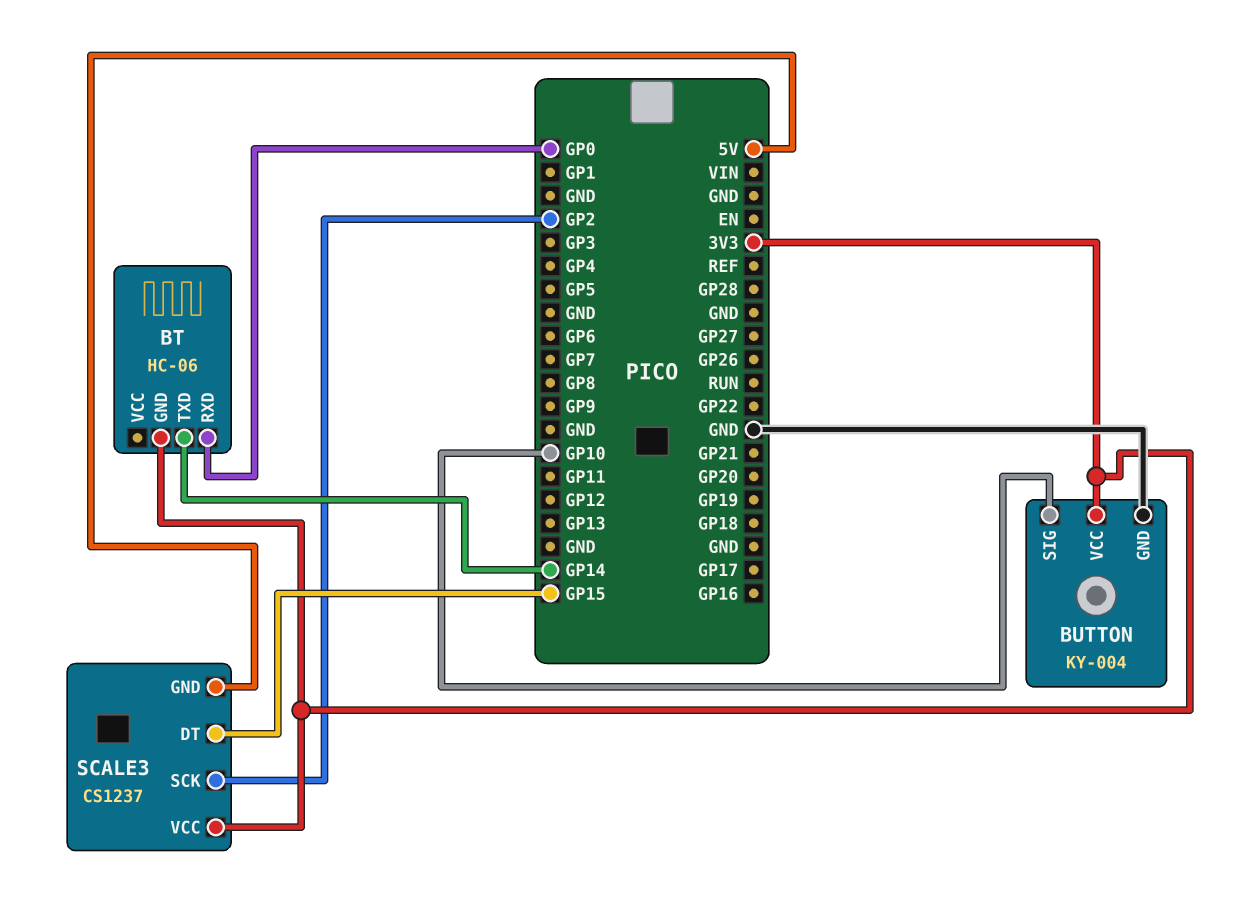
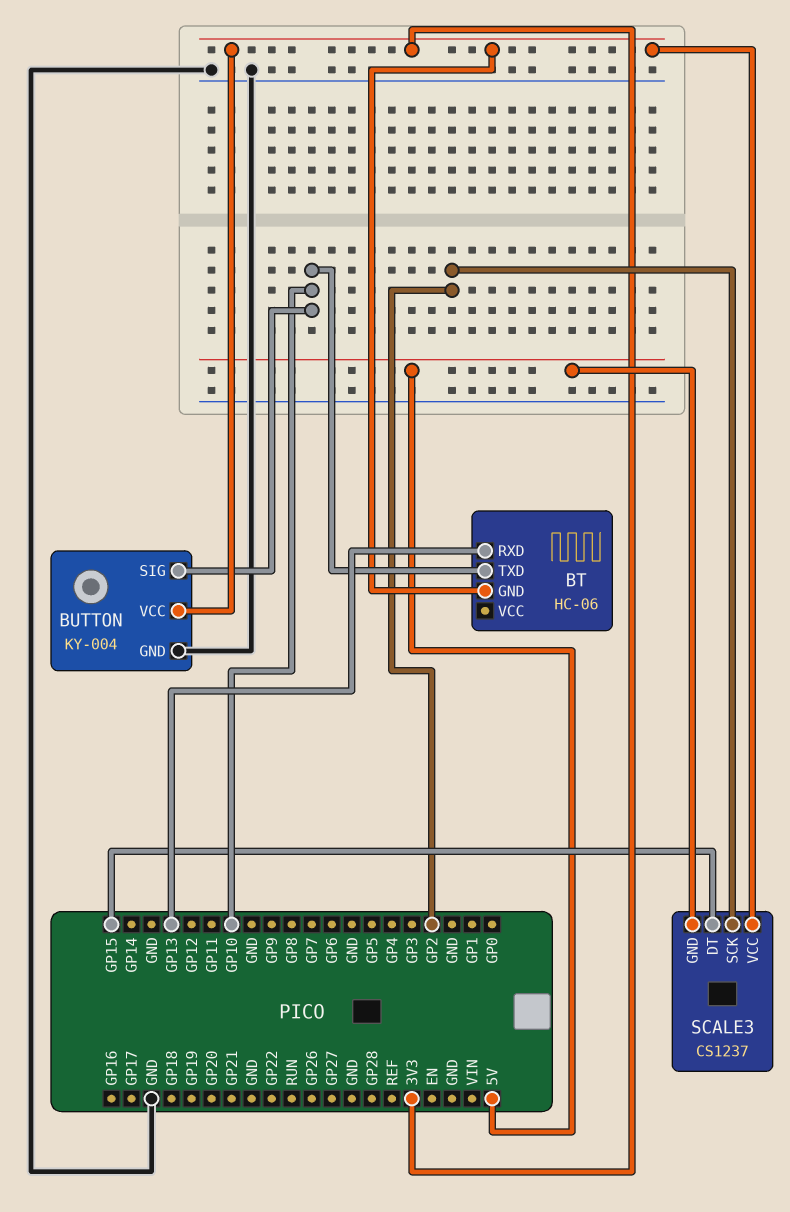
BT pin RXD: GP0 -> GP13
BT pin TXD: GP14 -> GP10

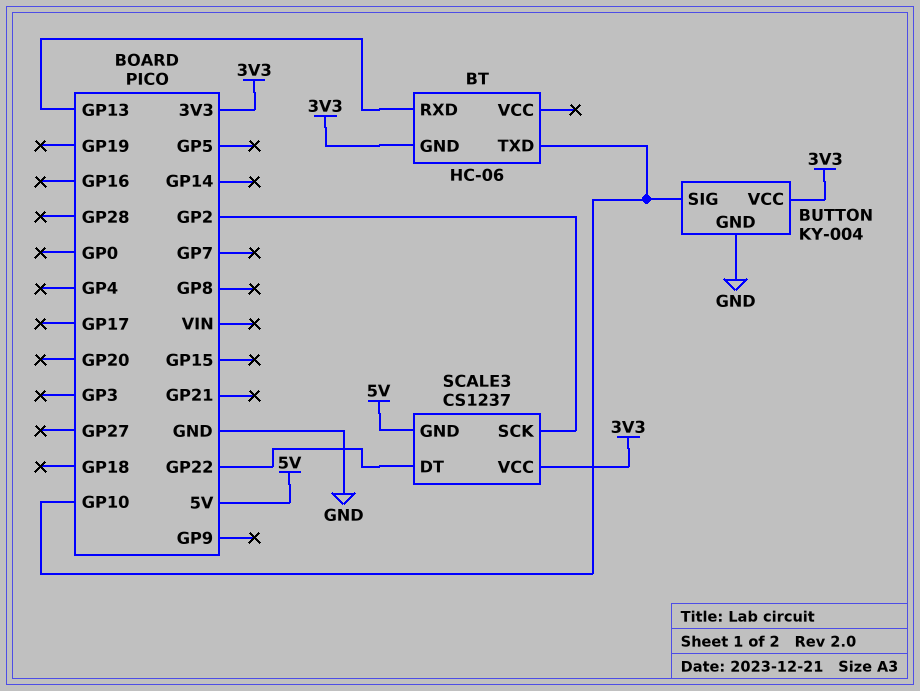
SCALE3 pin DT: GP15 -> GP22

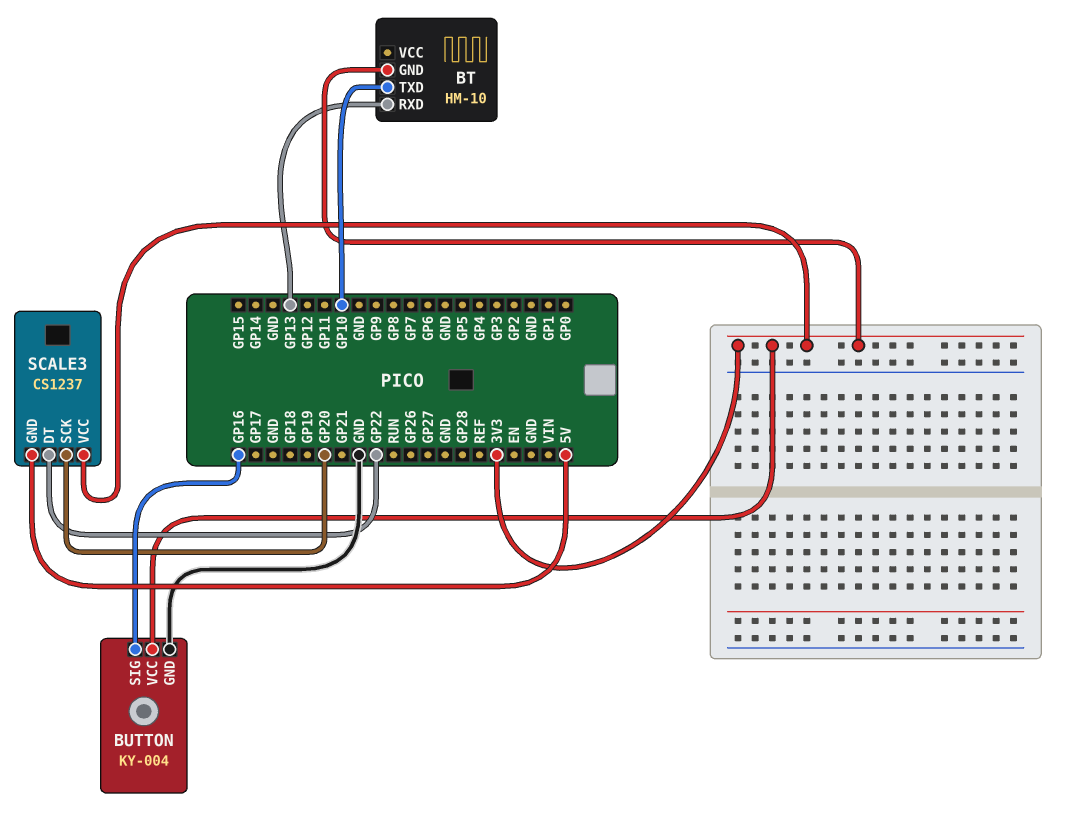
BT: HC-06 -> HM-10
BUTTON pin SIG: GP10 -> GP16
SCALE3 pin SCK: GP2 -> GP20

